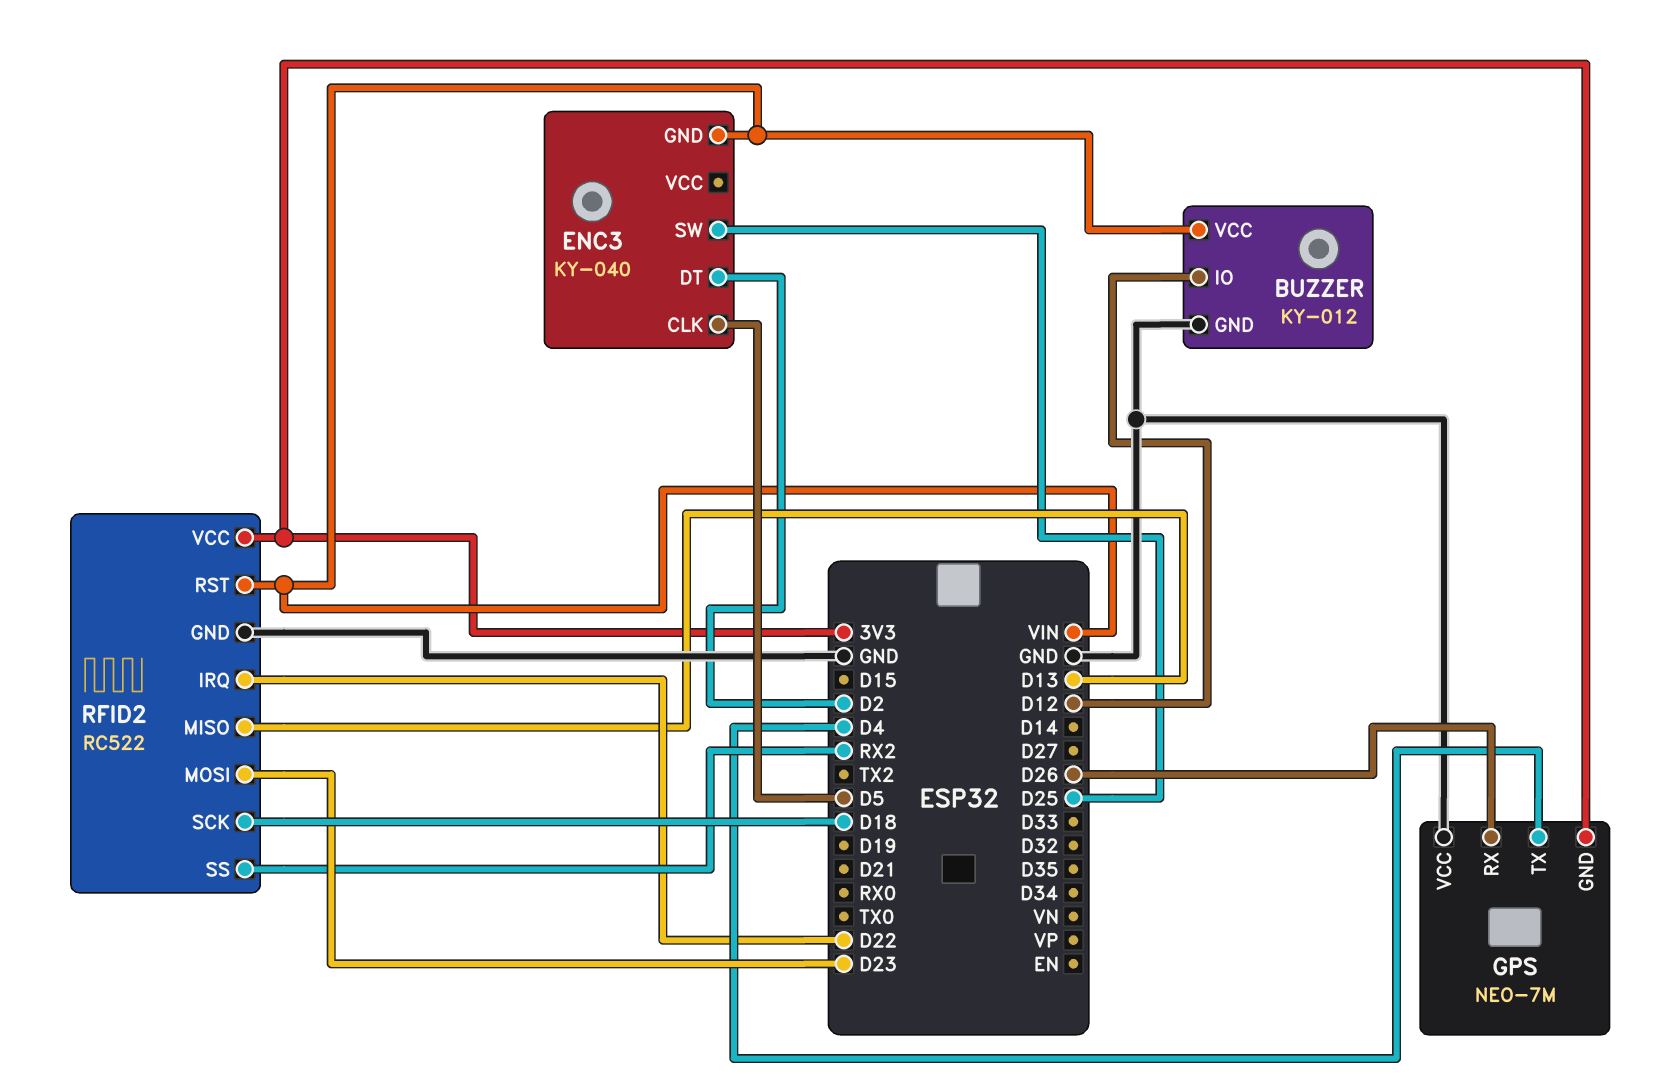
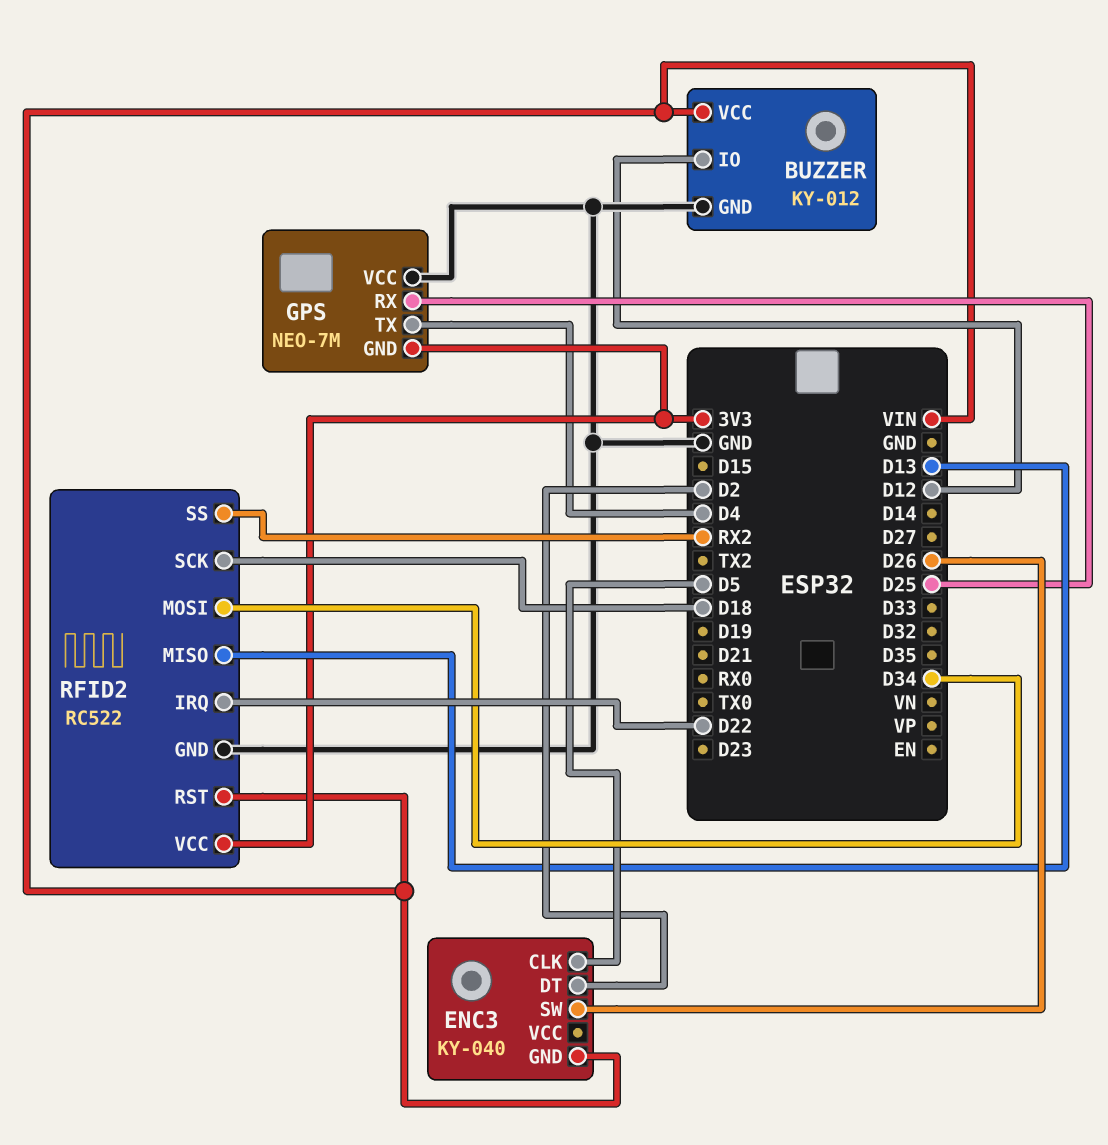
ENC3 pin SW: D25 -> D26
GPS pin RX: D26 -> D25
RFID2 pin MOSI: D23 -> D34

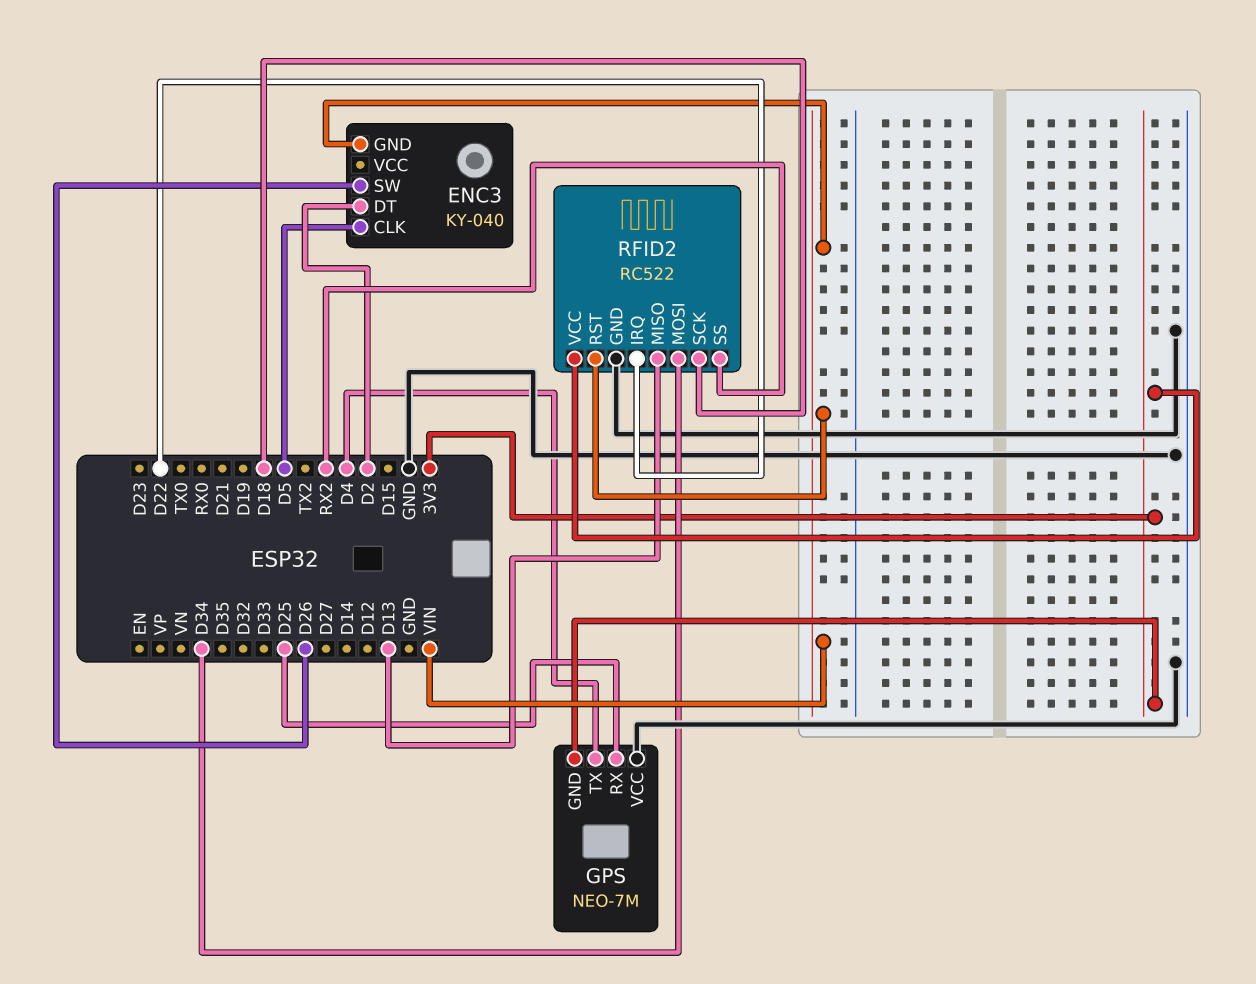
BUZZER: KY-012 -> none
BUZZER pin GND: GND -> none
BUZZER pin IO: D12 -> none
BUZZER pin VCC: VIN -> none

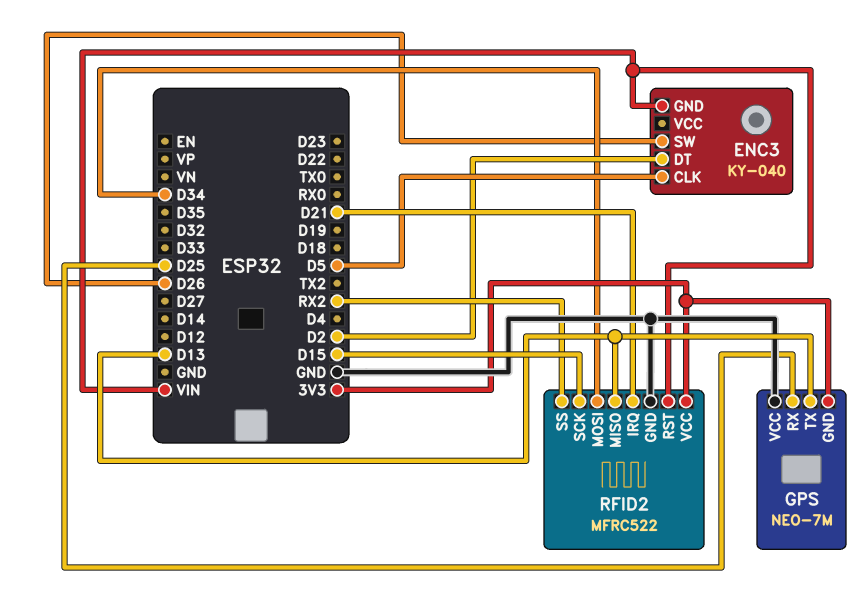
GPS pin TX: D4 -> D13
RFID2: RC522 -> MFRC522
RFID2 pin IRQ: D22 -> D21
RFID2 pin SCK: D18 -> D15

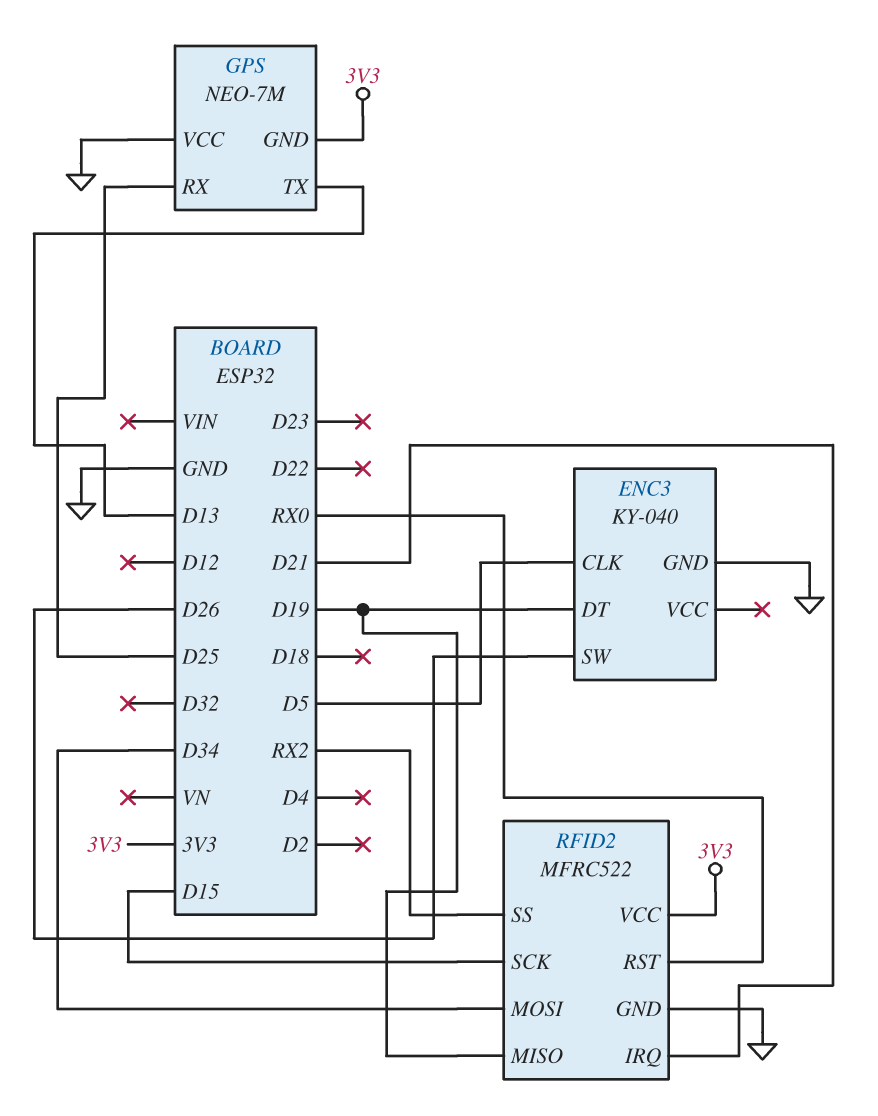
ENC3 pin DT: D2 -> D19
ENC3 pin GND: VIN -> GND
RFID2 pin MISO: D13 -> D19
RFID2 pin RST: VIN -> RX0

